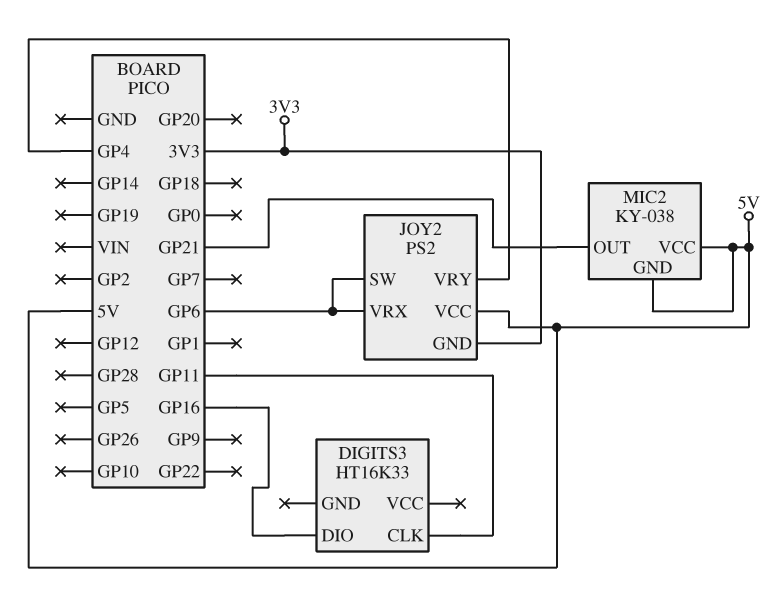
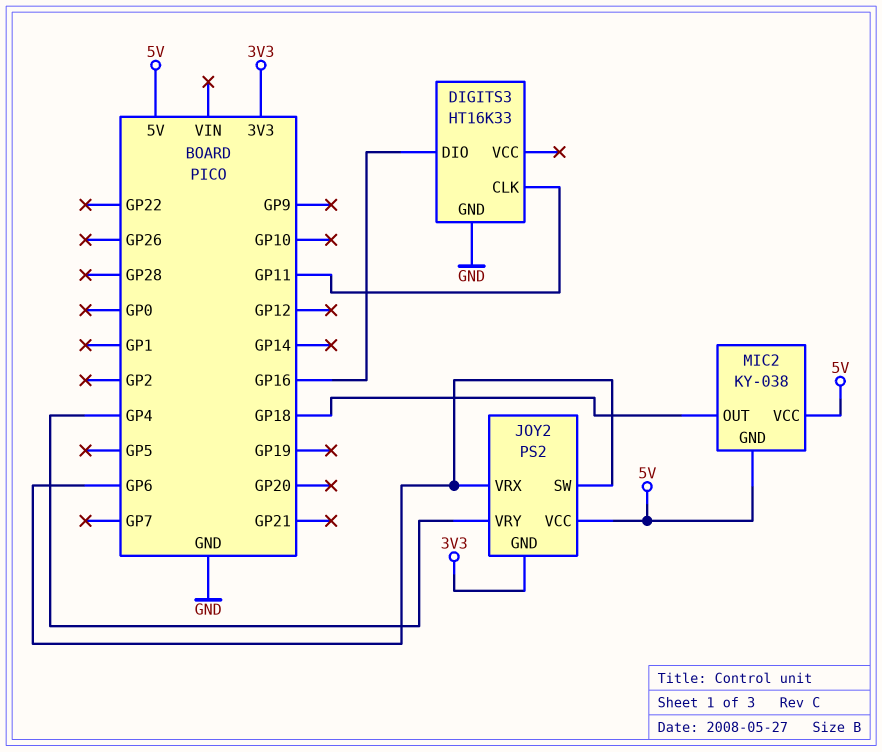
DIGITS3 pin GND: none -> GND
MIC2 pin OUT: GP21 -> GP18

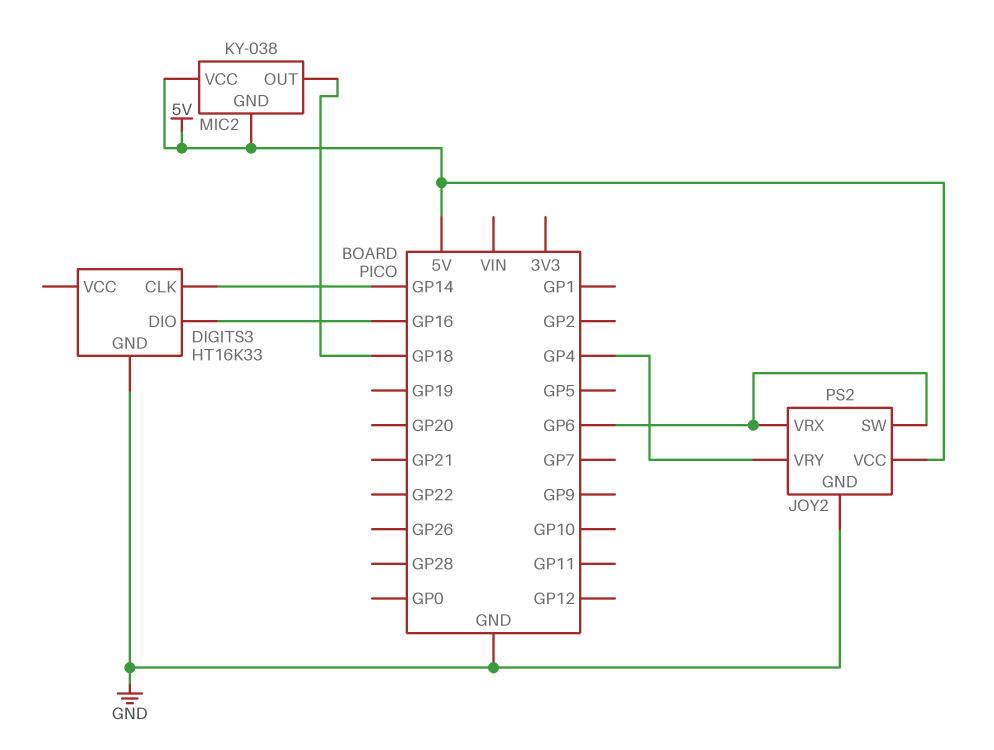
DIGITS3 pin CLK: GP11 -> GP14
JOY2 pin GND: 3V3 -> GND

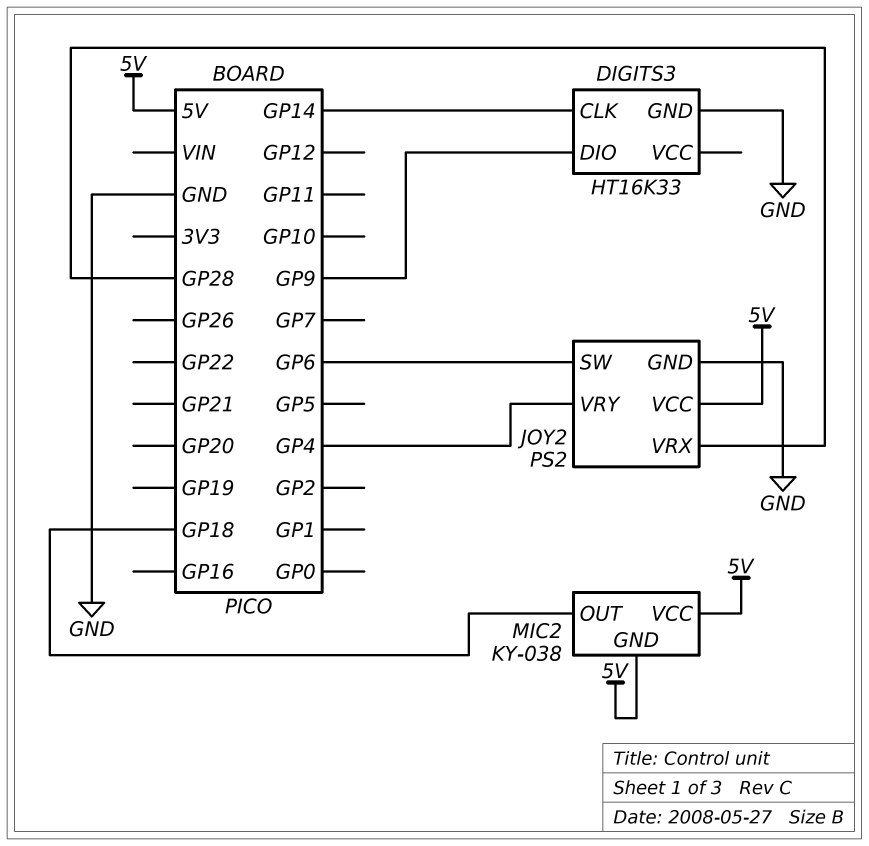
DIGITS3 pin DIO: GP16 -> GP9
JOY2 pin VRX: GP6 -> GP28

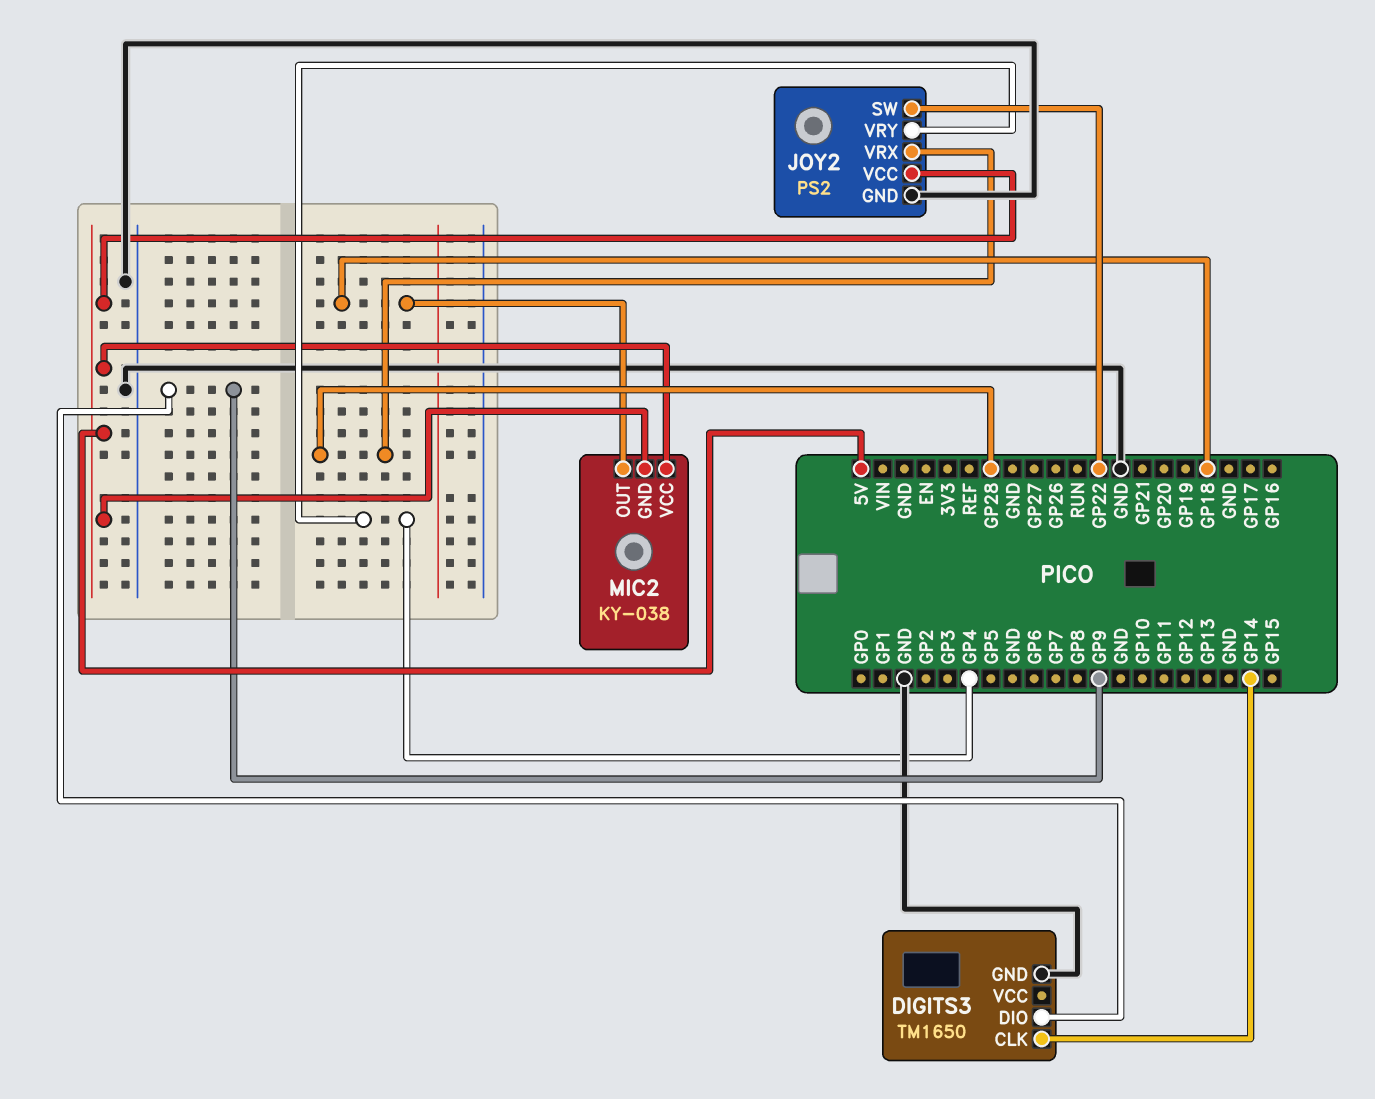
DIGITS3: HT16K33 -> TM1650
JOY2 pin SW: GP6 -> GP22

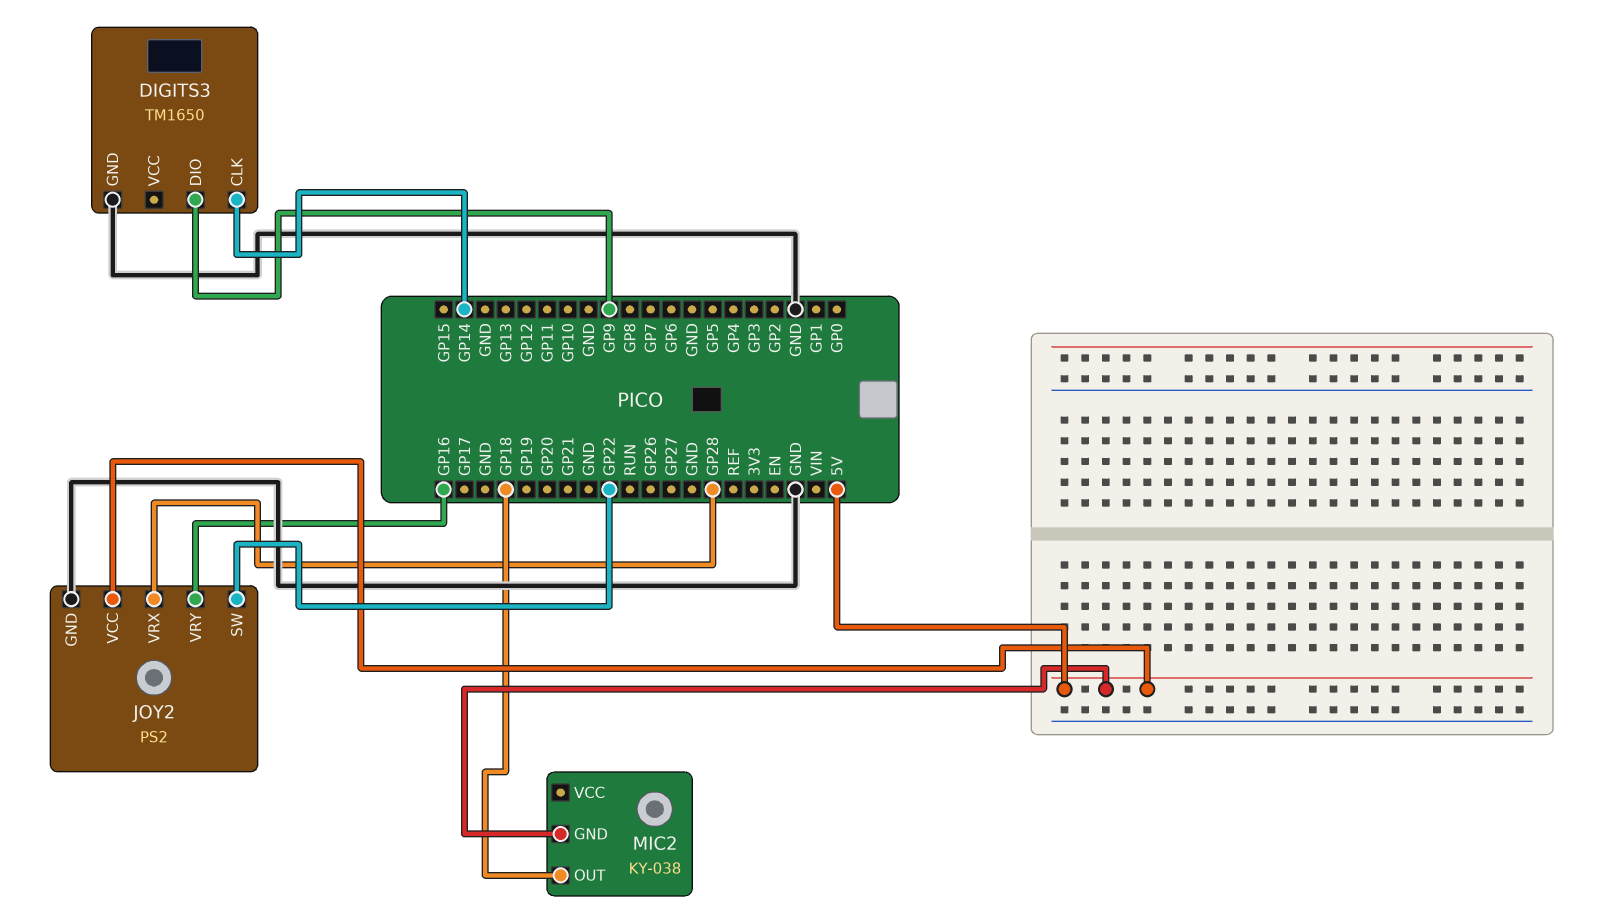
JOY2 pin VRY: GP4 -> GP16
MIC2 pin VCC: 5V -> none

